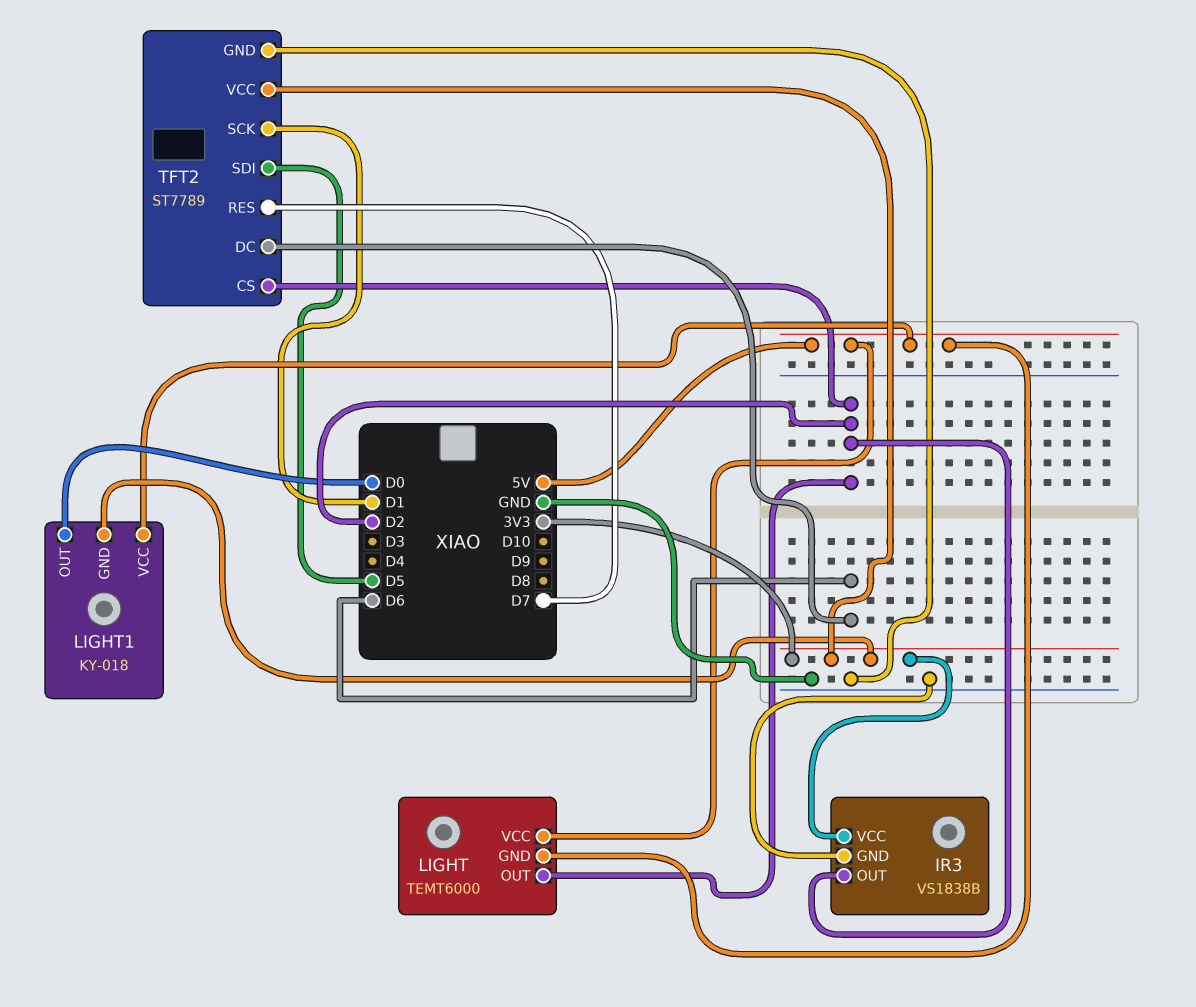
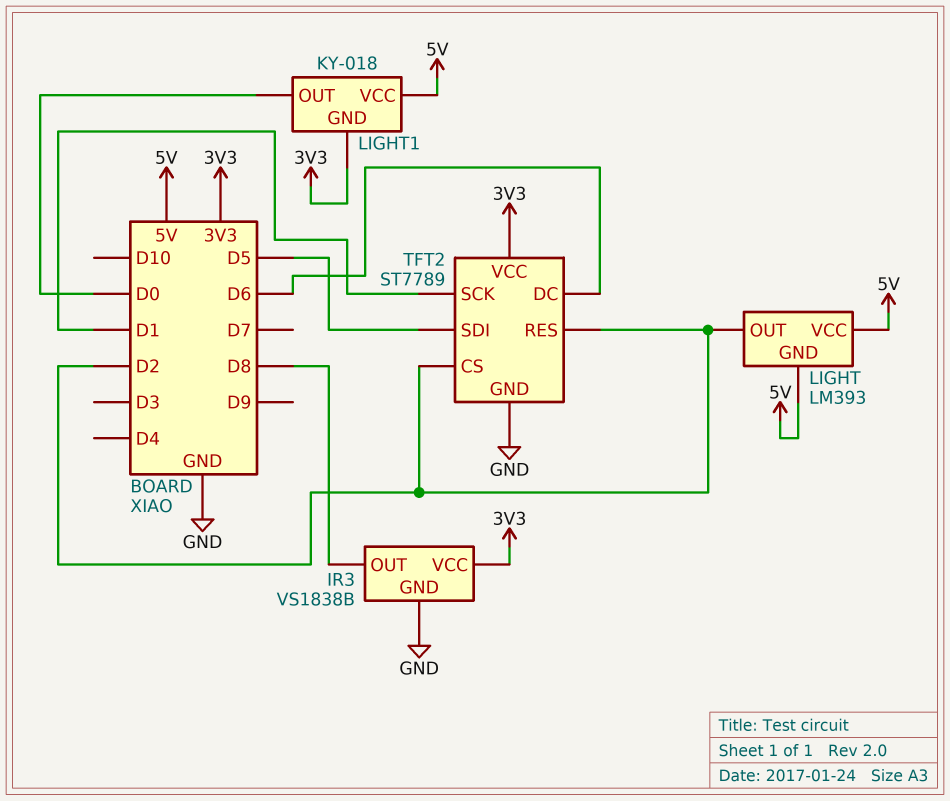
IR3 pin OUT: D2 -> D8
LIGHT: TEMT6000 -> LM393
TFT2 pin RES: D7 -> D2

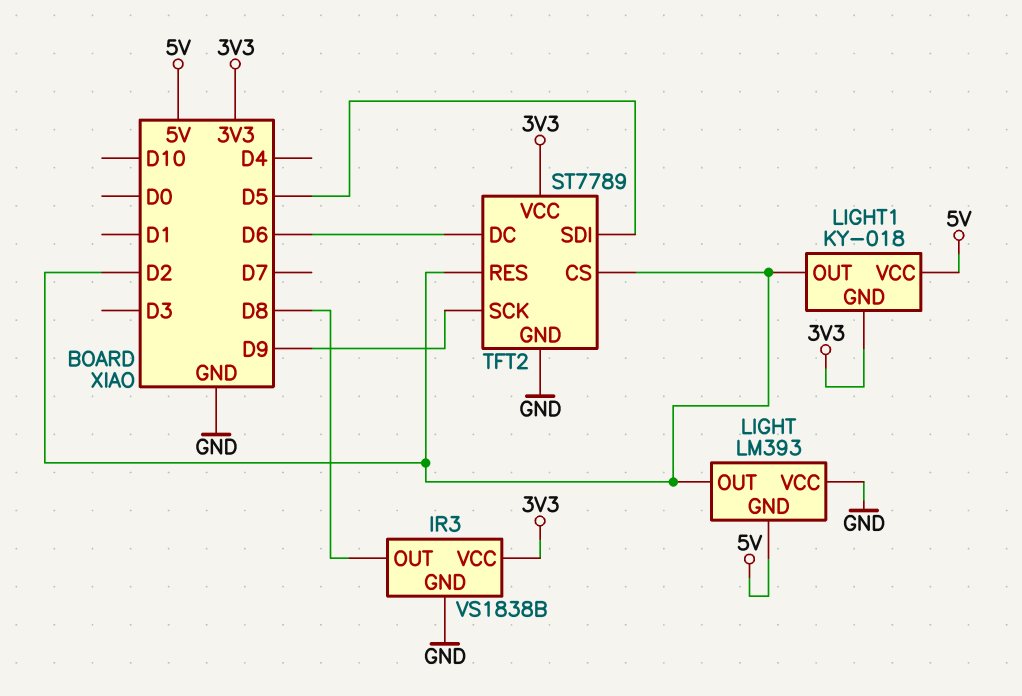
LIGHT pin VCC: 5V -> GND
LIGHT1 pin OUT: D0 -> D2
TFT2 pin SCK: D1 -> D9

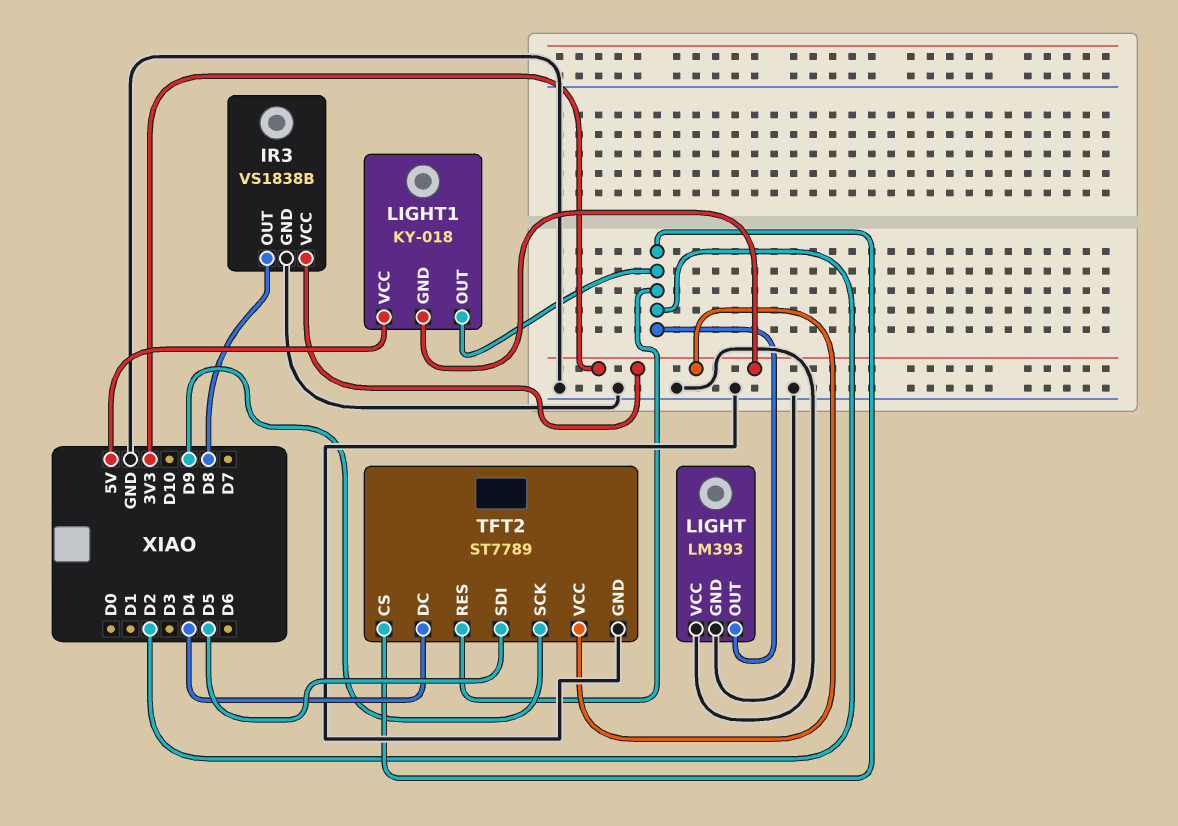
LIGHT pin GND: 5V -> GND
TFT2 pin DC: D6 -> D4

